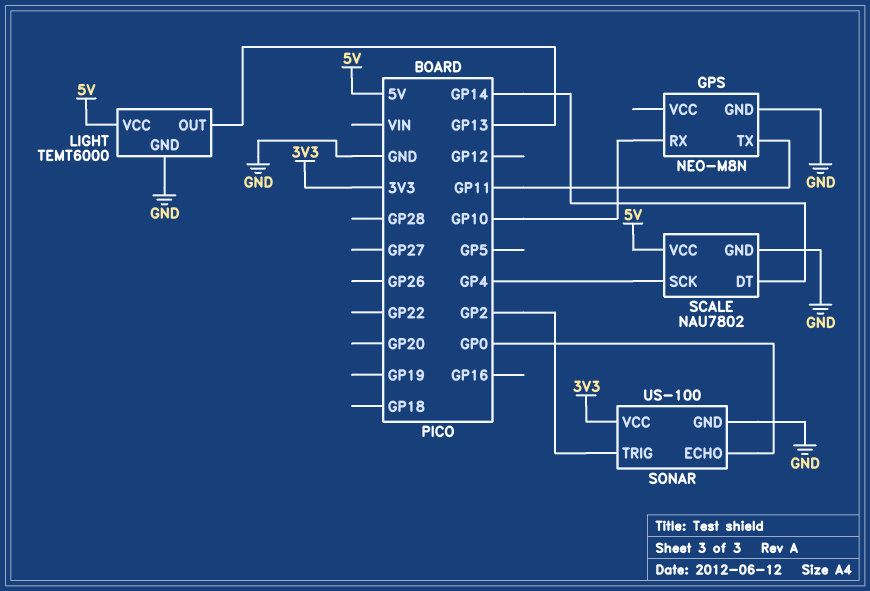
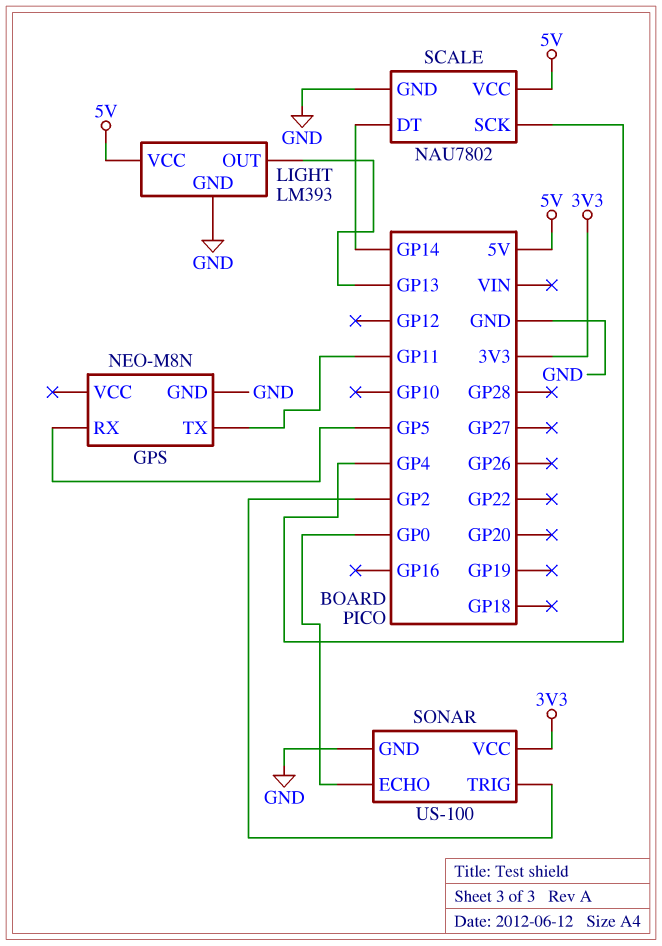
GPS pin RX: GP10 -> GP5
LIGHT: TEMT6000 -> LM393

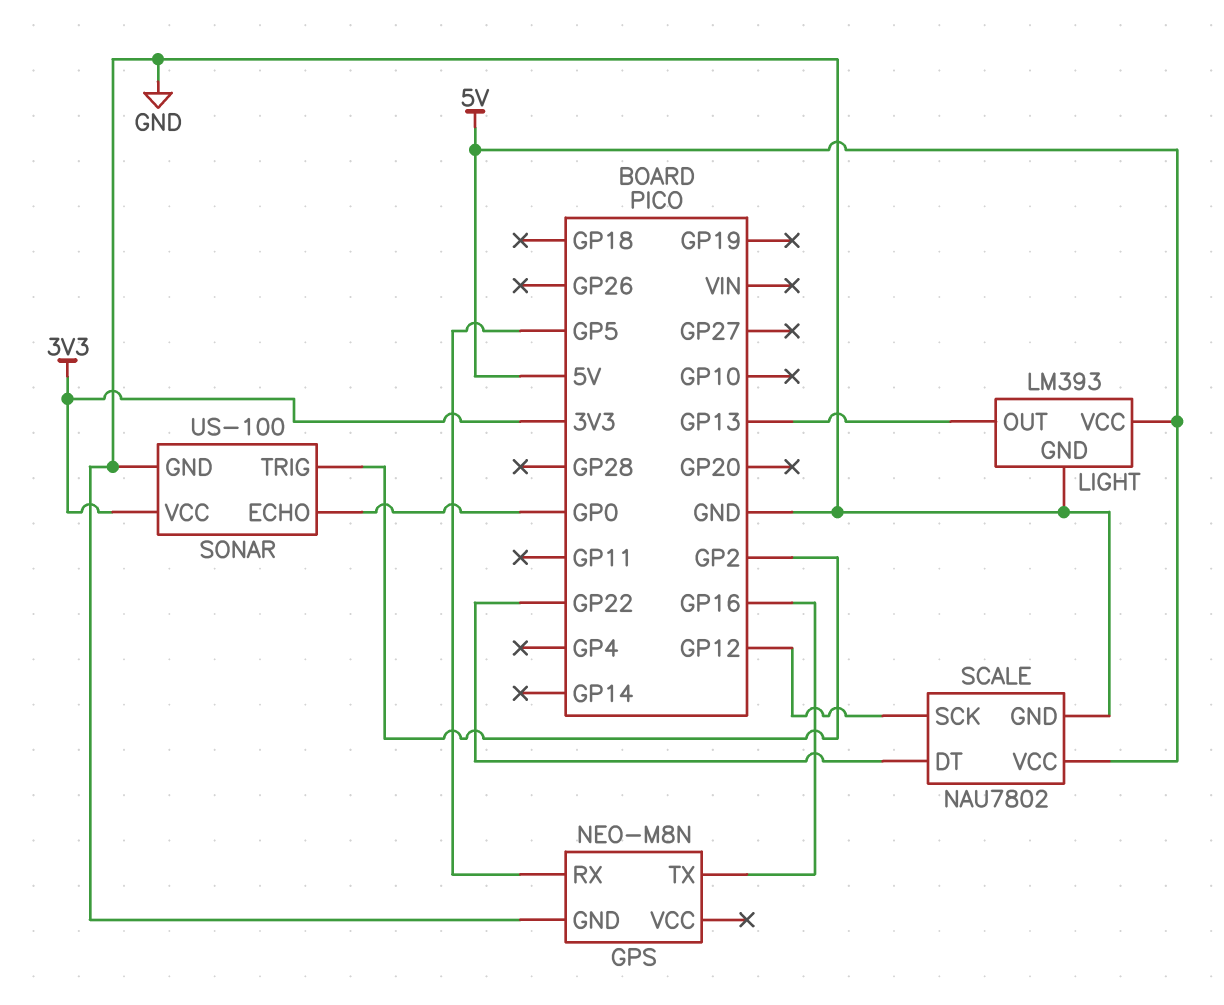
GPS pin TX: GP11 -> GP16
SCALE pin DT: GP14 -> GP22
SCALE pin SCK: GP4 -> GP12

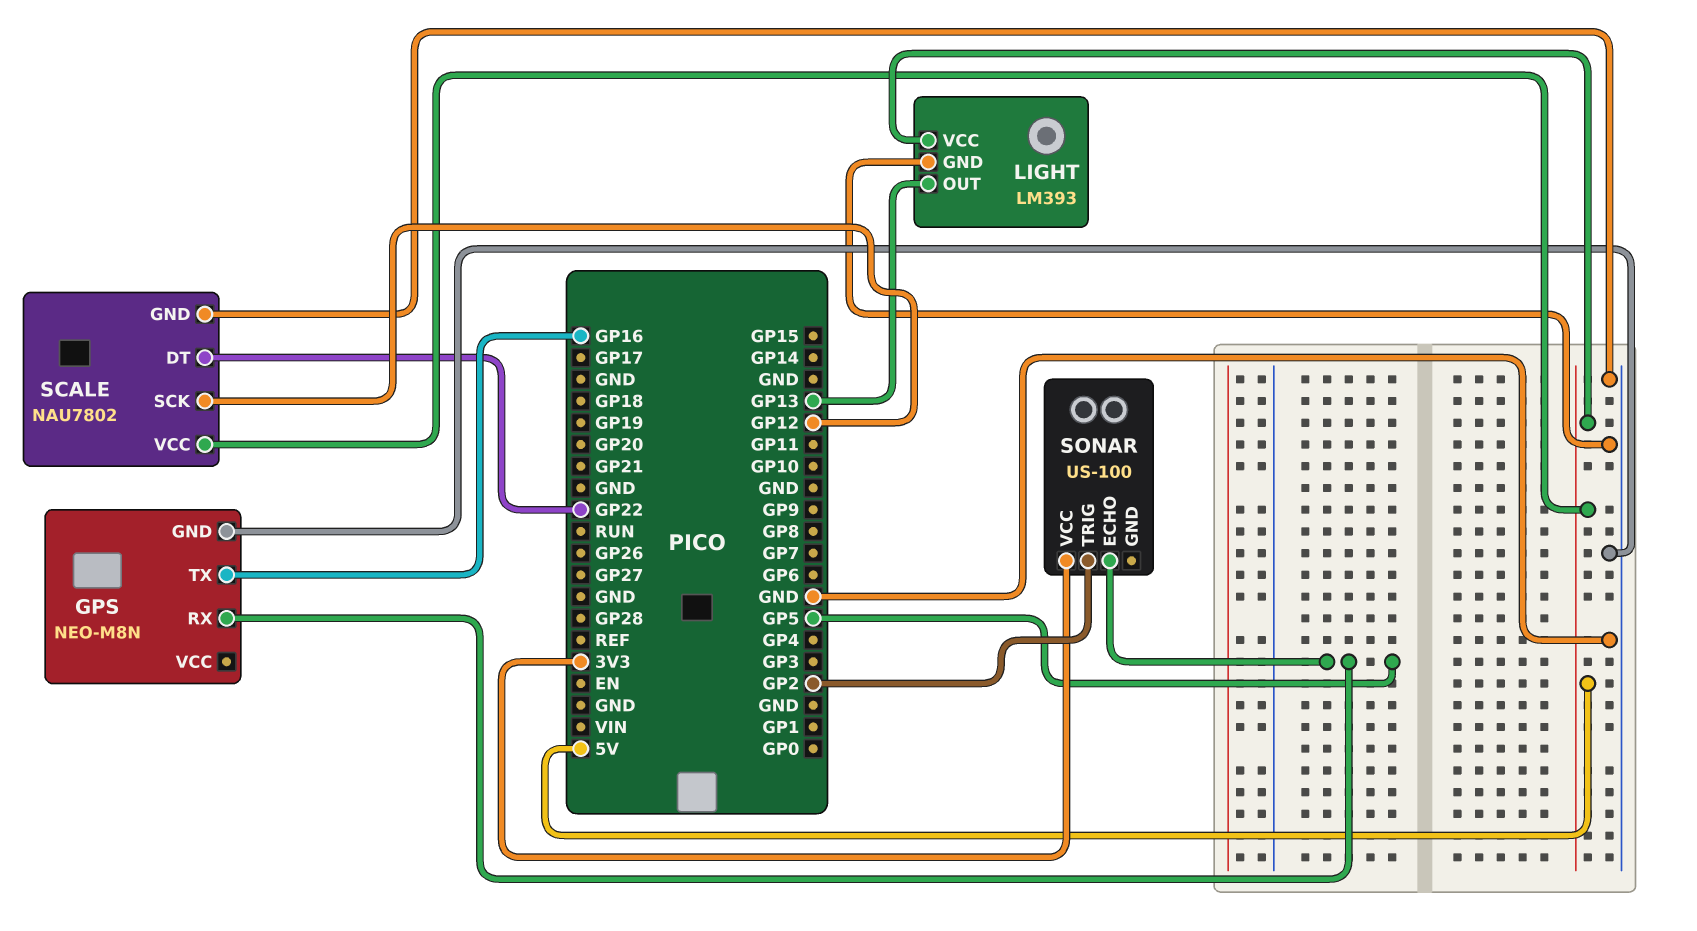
SONAR pin ECHO: GP0 -> GP5
SONAR pin GND: GND -> none

